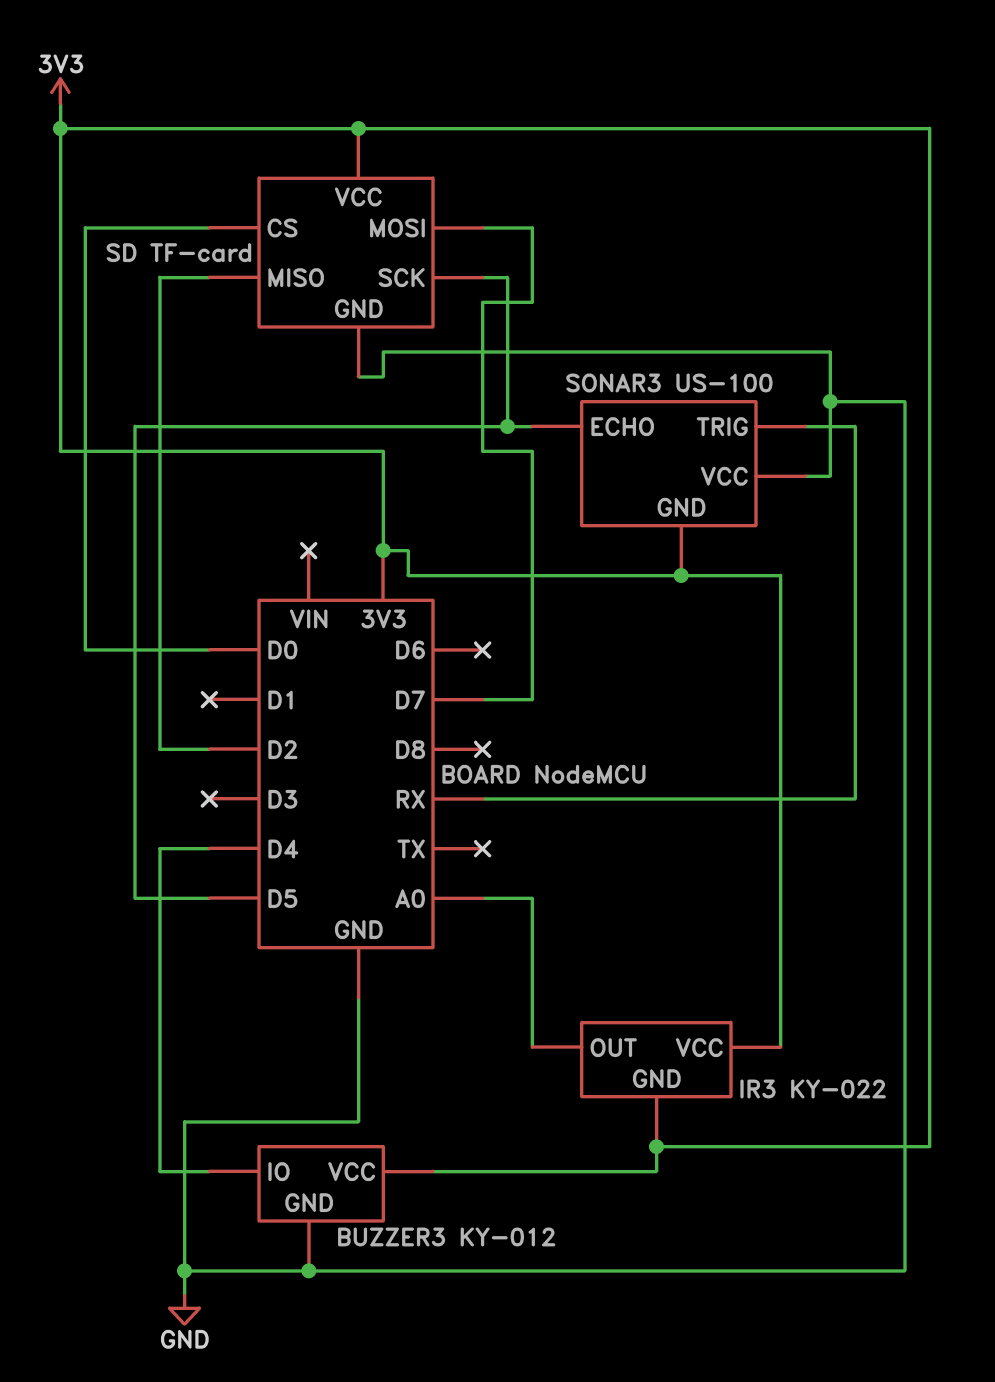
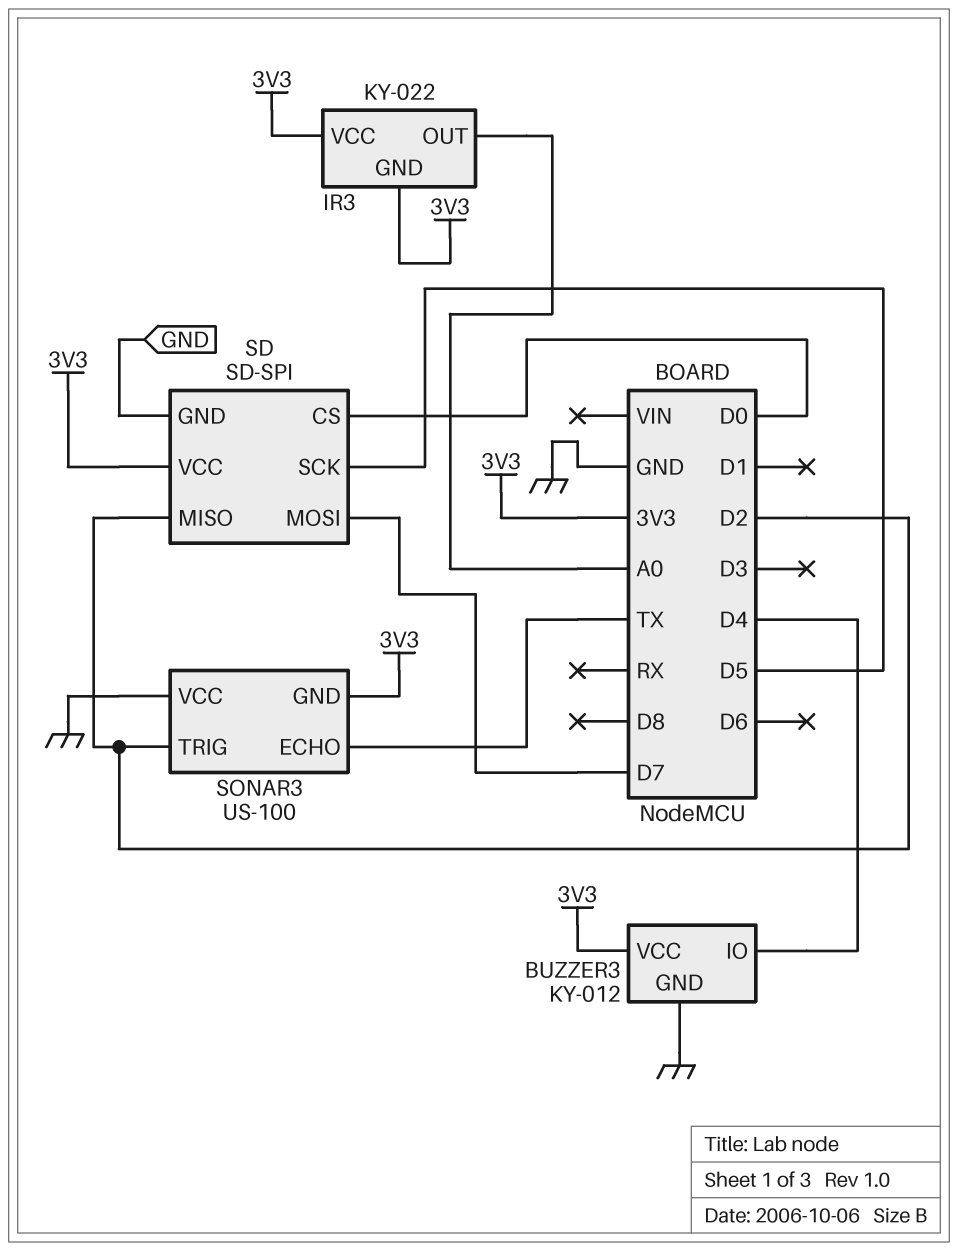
SD: TF-card -> SD-SPI
SONAR3 pin ECHO: D5 -> TX
SONAR3 pin TRIG: RX -> D2

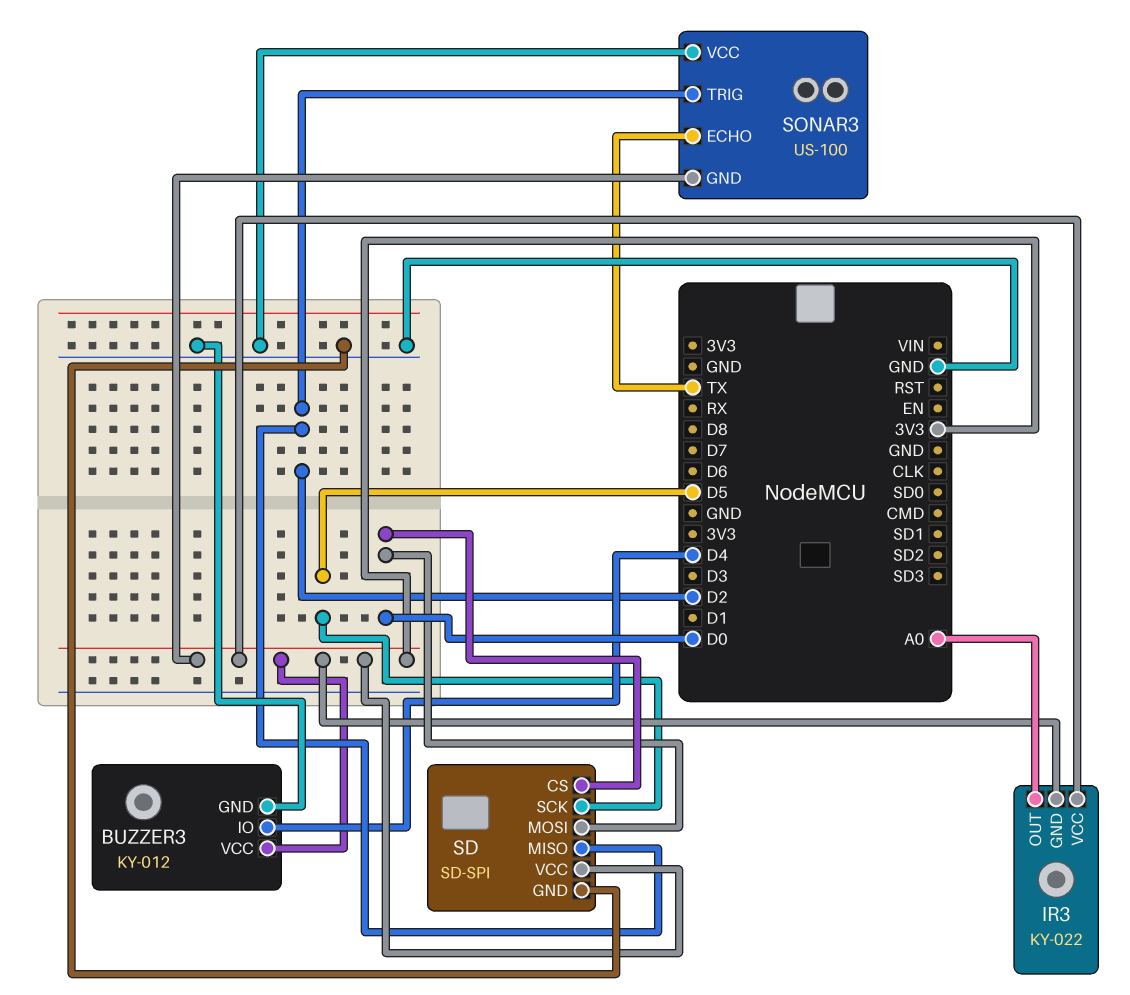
SD pin MOSI: D7 -> D0

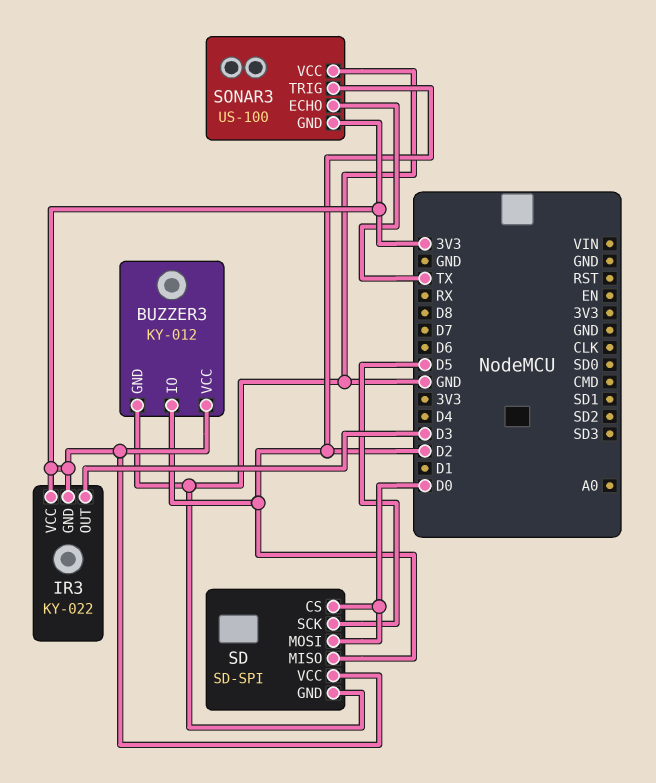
BUZZER3 pin IO: D4 -> D2
IR3 pin OUT: A0 -> D3

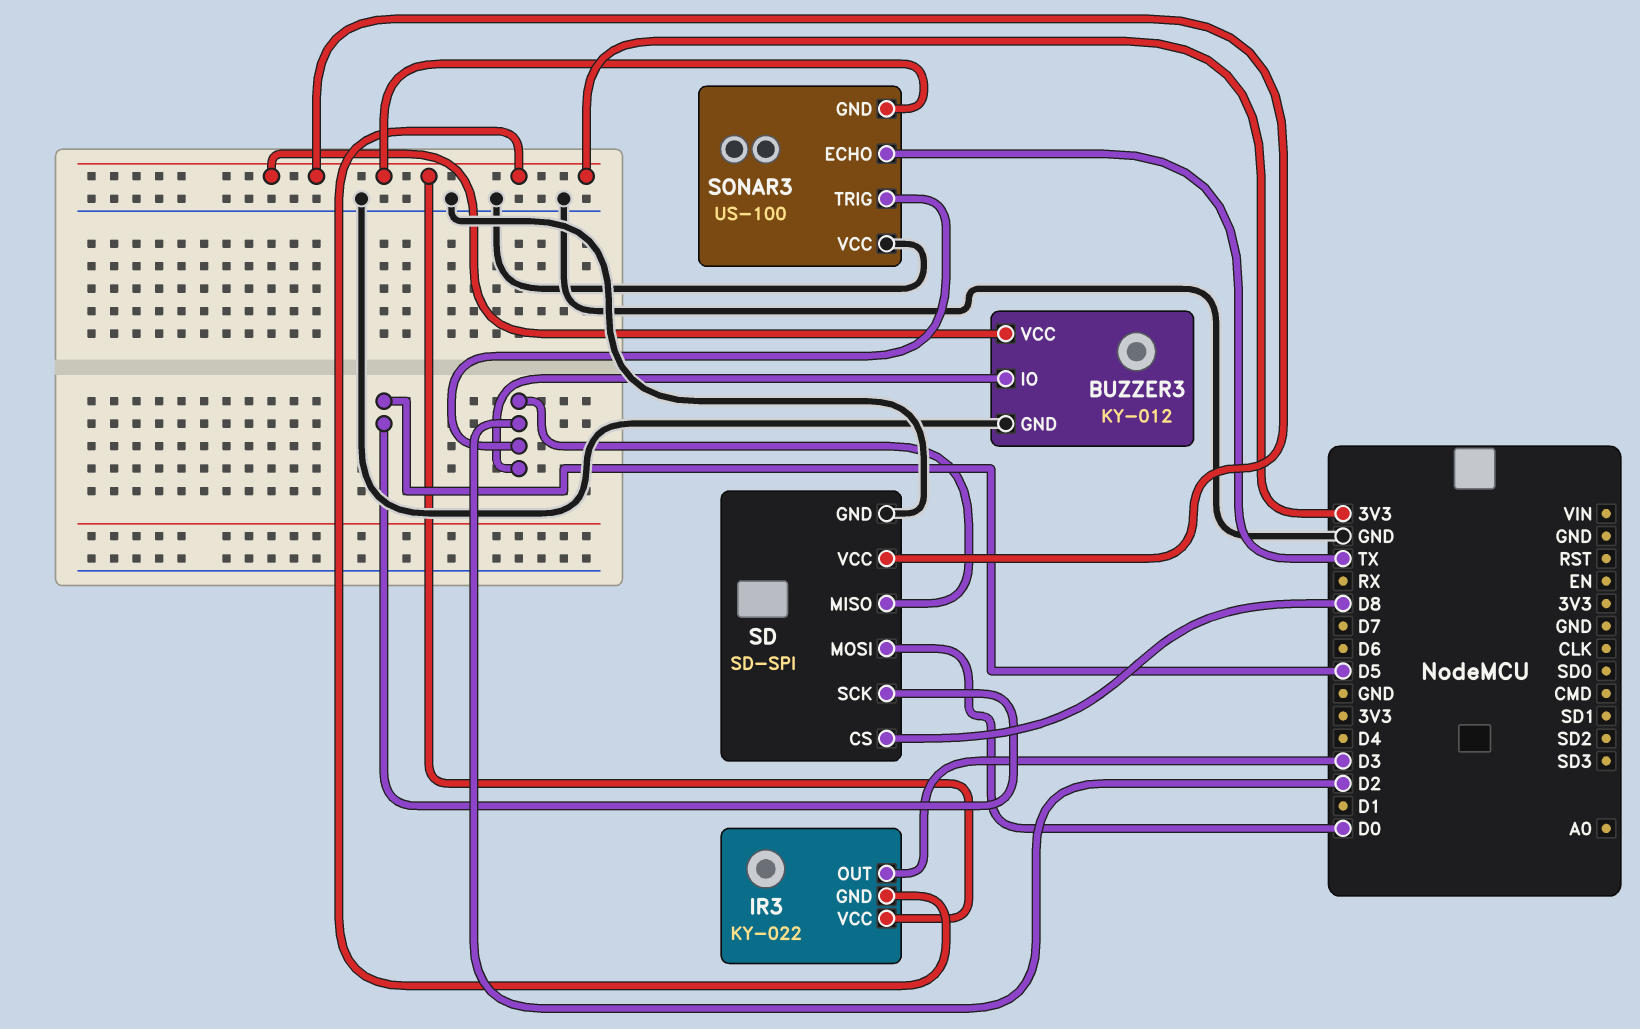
SD pin CS: D0 -> D8

